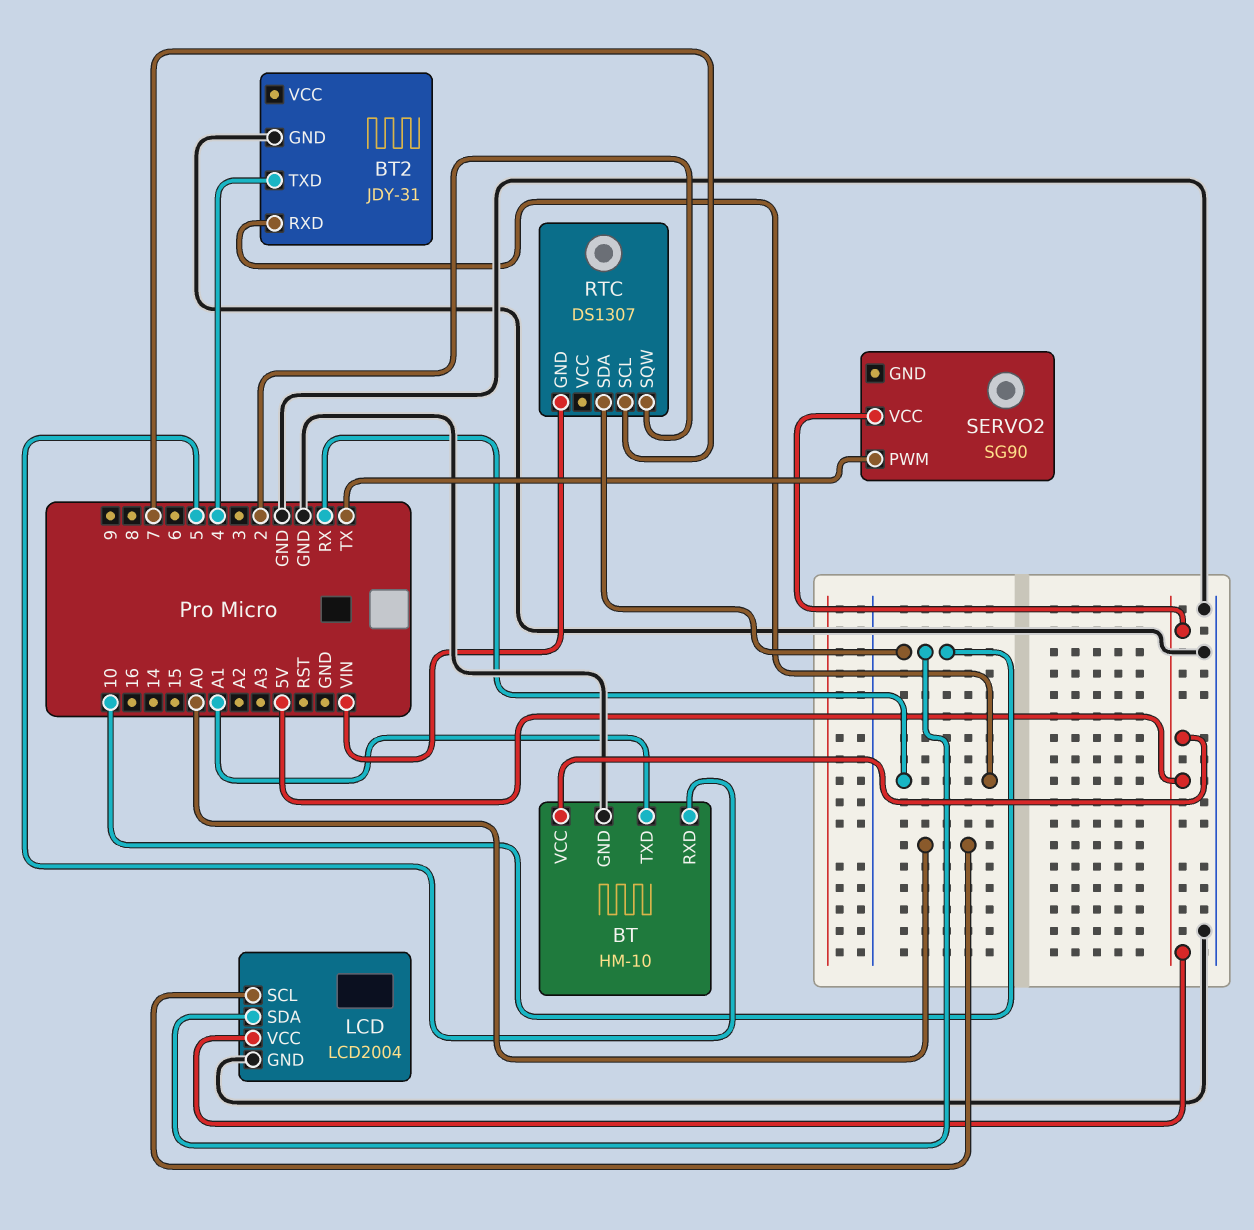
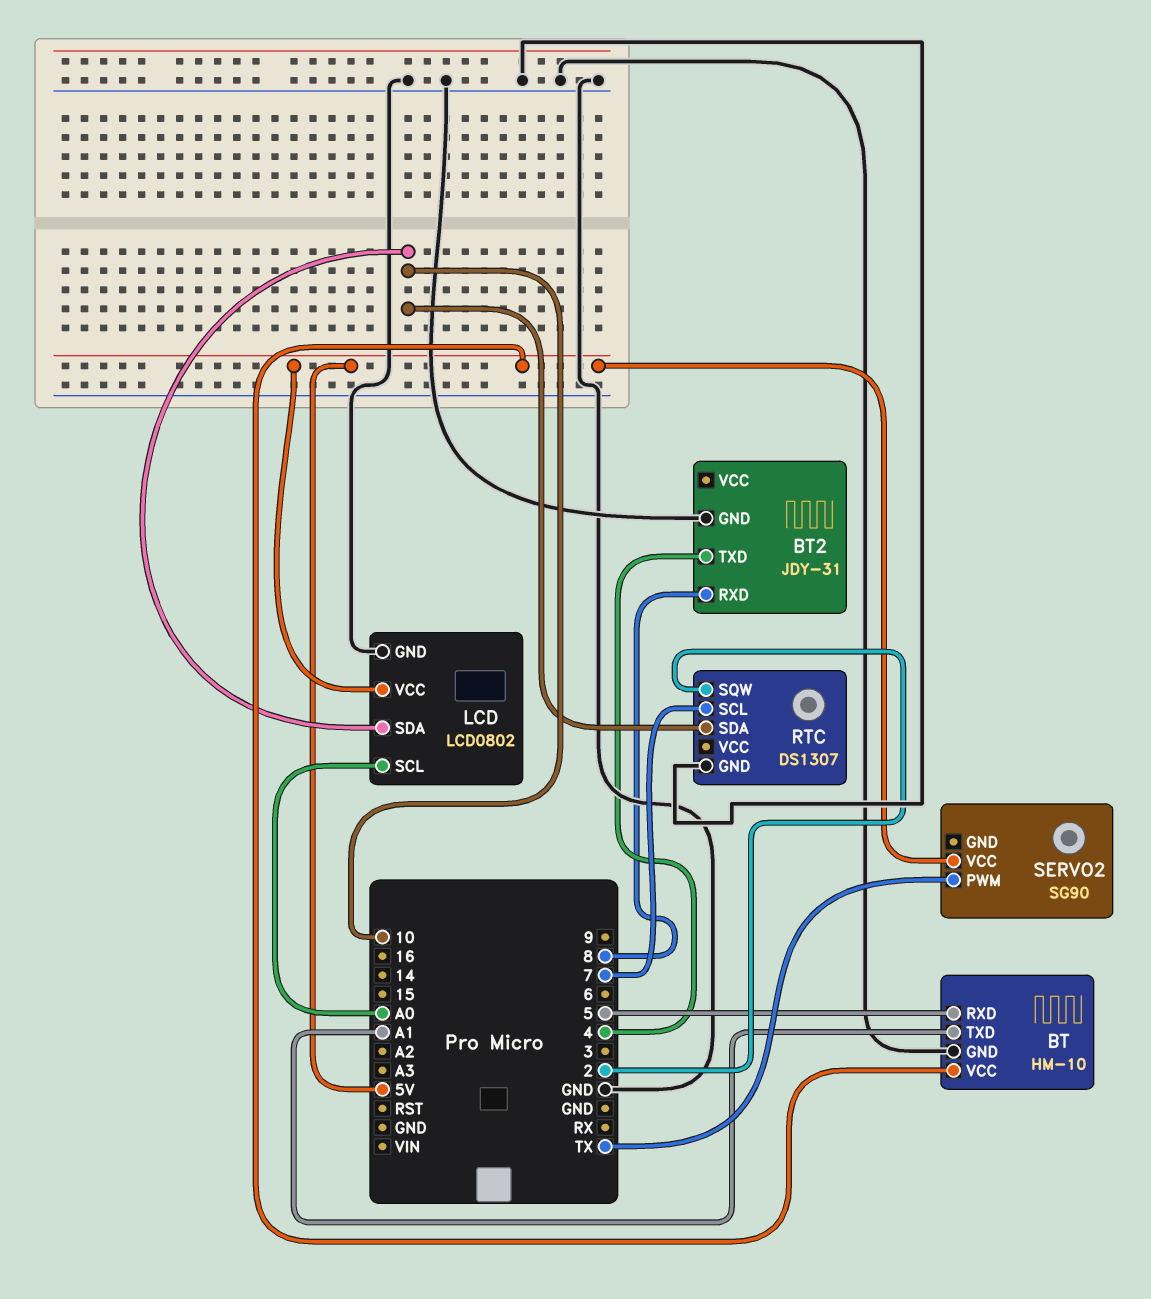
BT2 pin RXD: RX -> 8
LCD: LCD2004 -> LCD0802
RTC pin GND: VIN -> GND

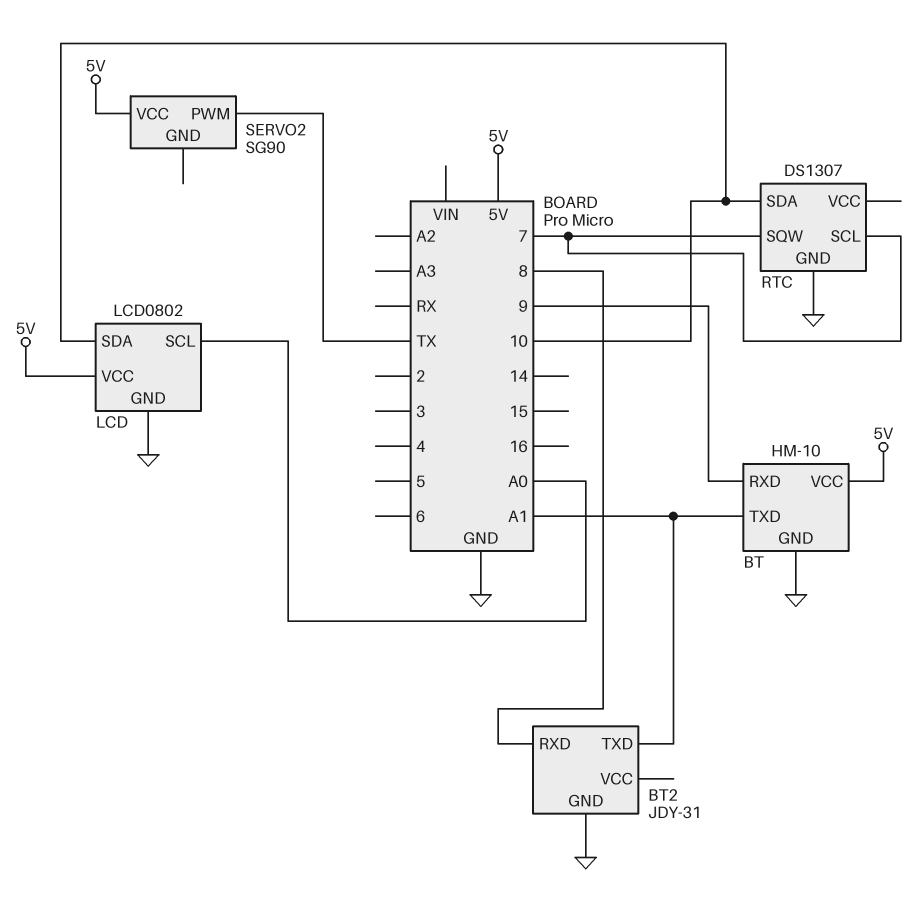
BT pin RXD: 5 -> 9
BT2 pin TXD: 4 -> A1
RTC pin SQW: 2 -> 7

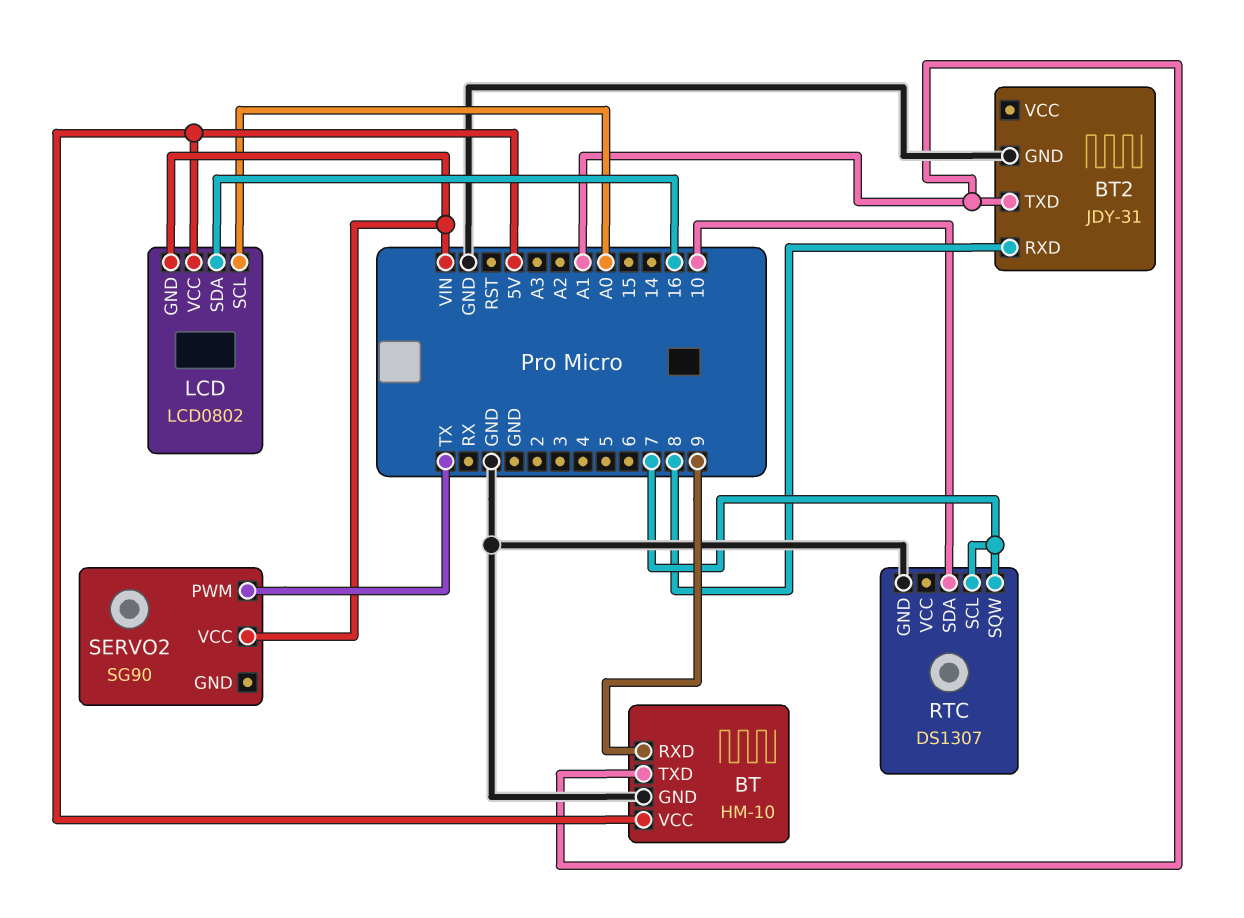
LCD pin GND: GND -> VIN
LCD pin SDA: 10 -> 16
SERVO2 pin VCC: 5V -> VIN

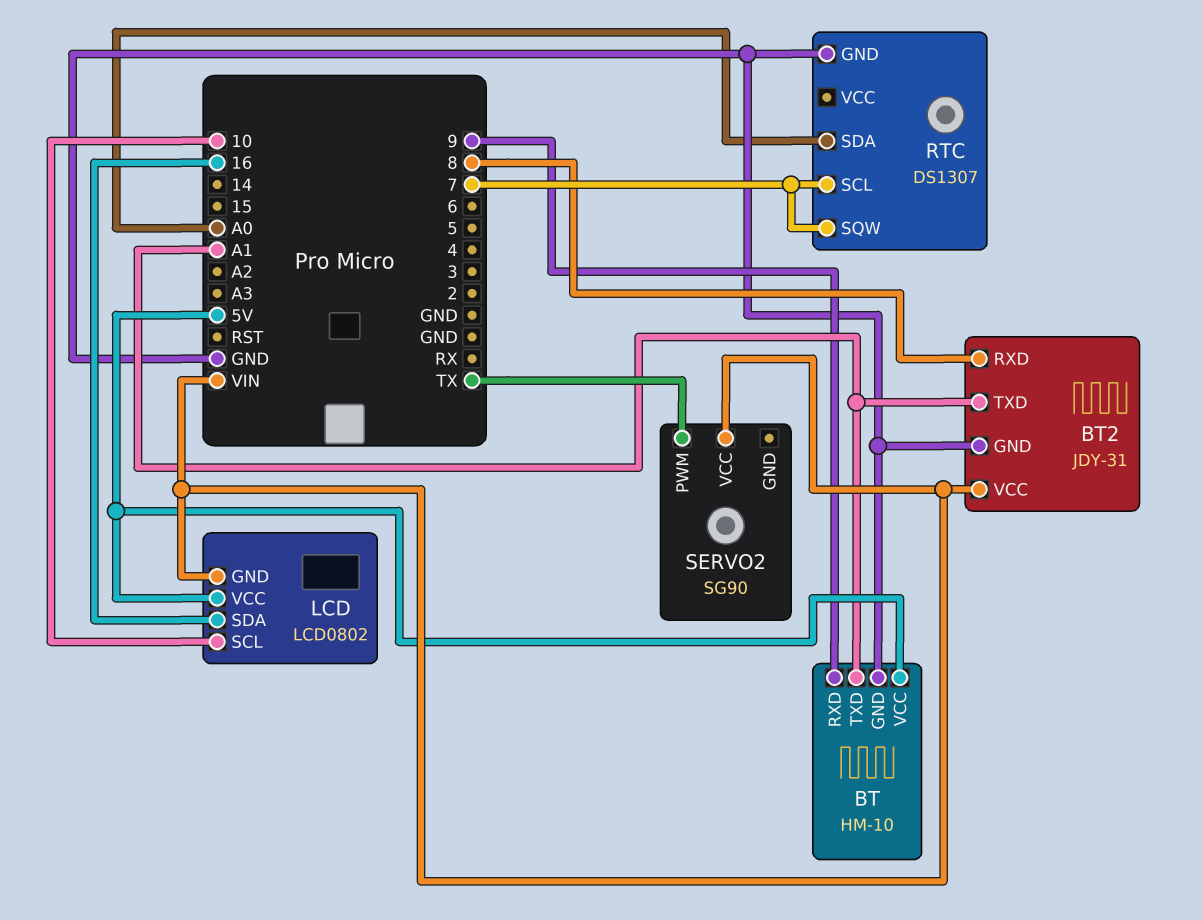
BT2 pin VCC: none -> VIN
LCD pin SCL: A0 -> 10
RTC pin SDA: 10 -> A0

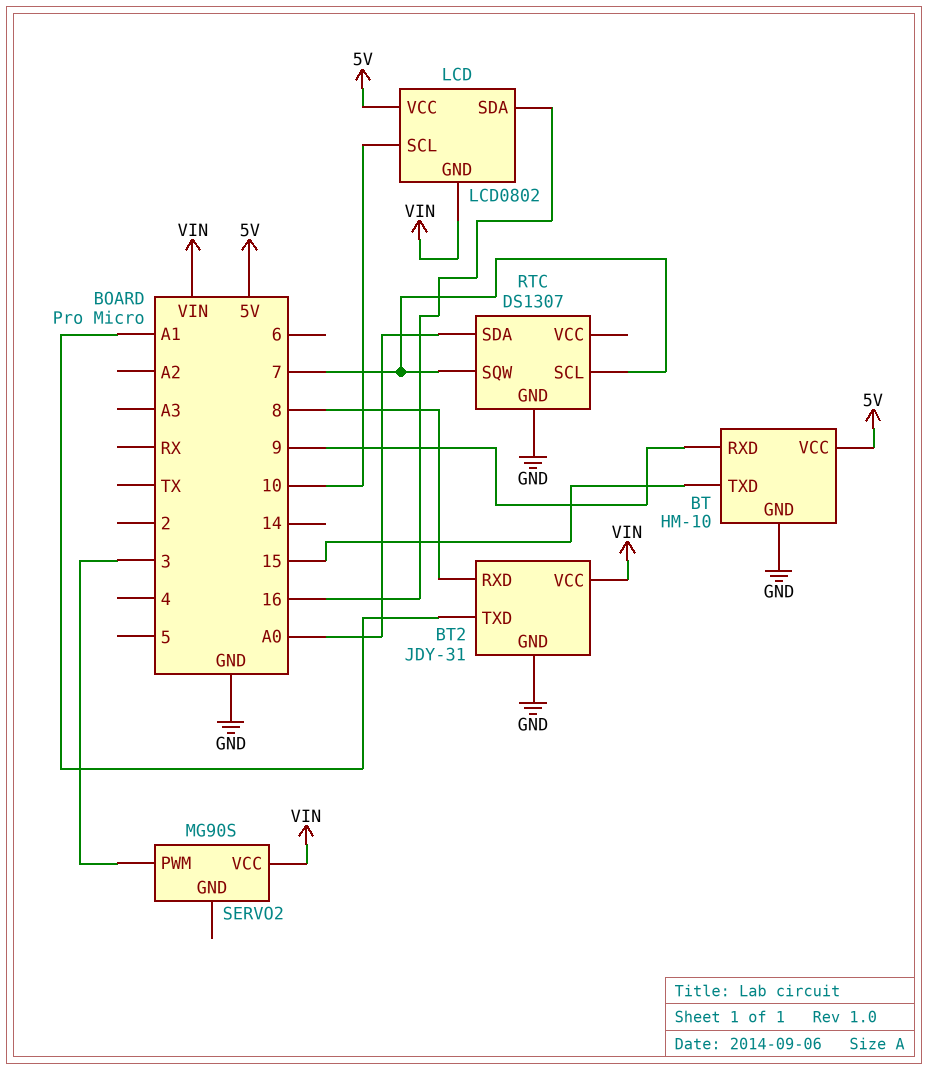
BT pin TXD: A1 -> 15
SERVO2: SG90 -> MG90S
SERVO2 pin PWM: TX -> 3

